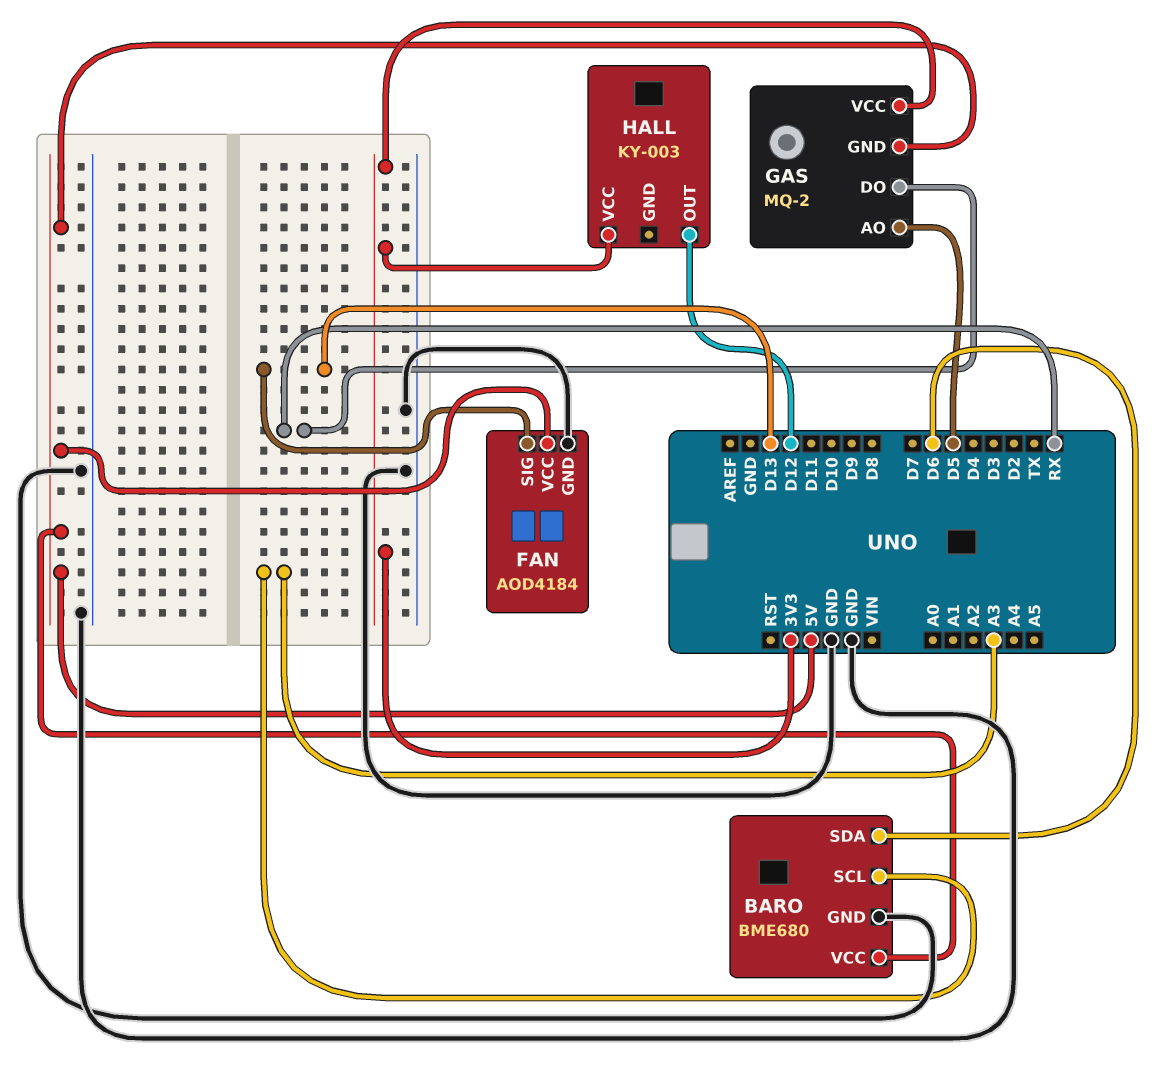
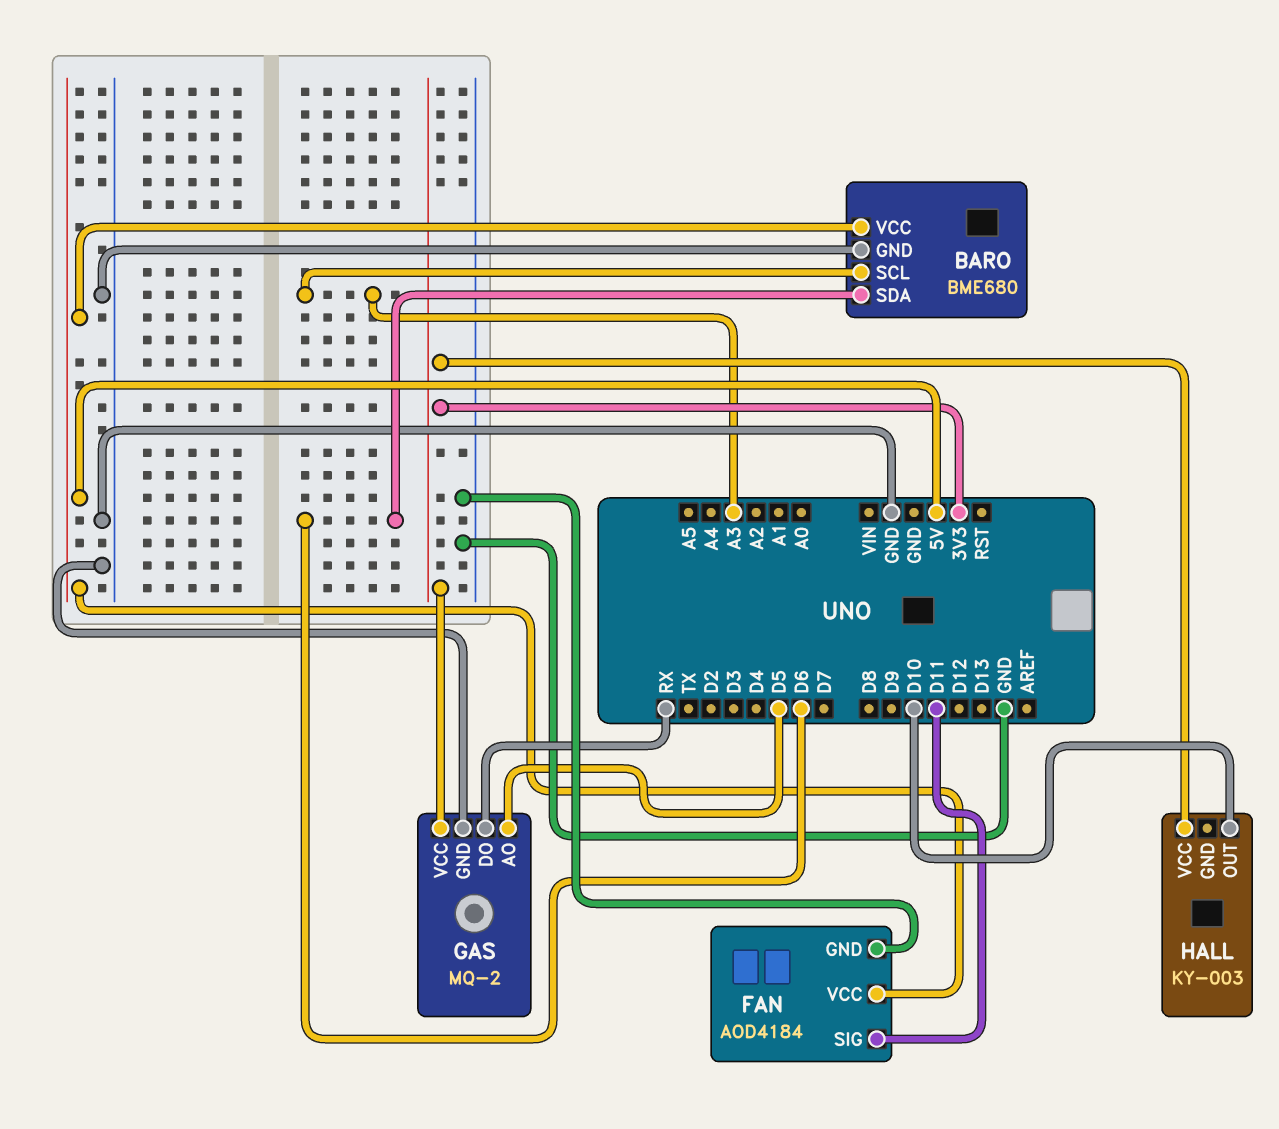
FAN pin SIG: D13 -> D11
GAS pin GND: 5V -> GND
HALL pin OUT: D12 -> D10

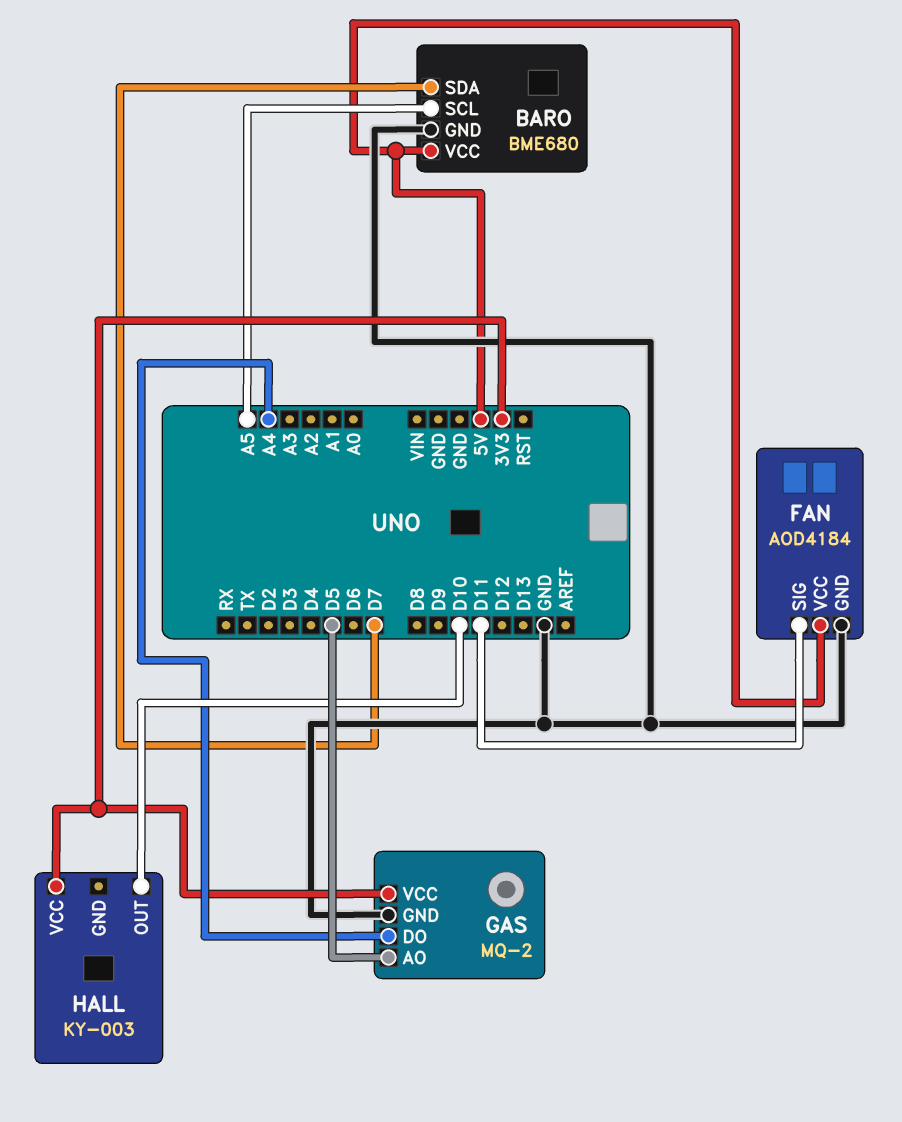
BARO pin SCL: A3 -> A5
BARO pin SDA: D6 -> D7
GAS pin DO: RX -> A4

